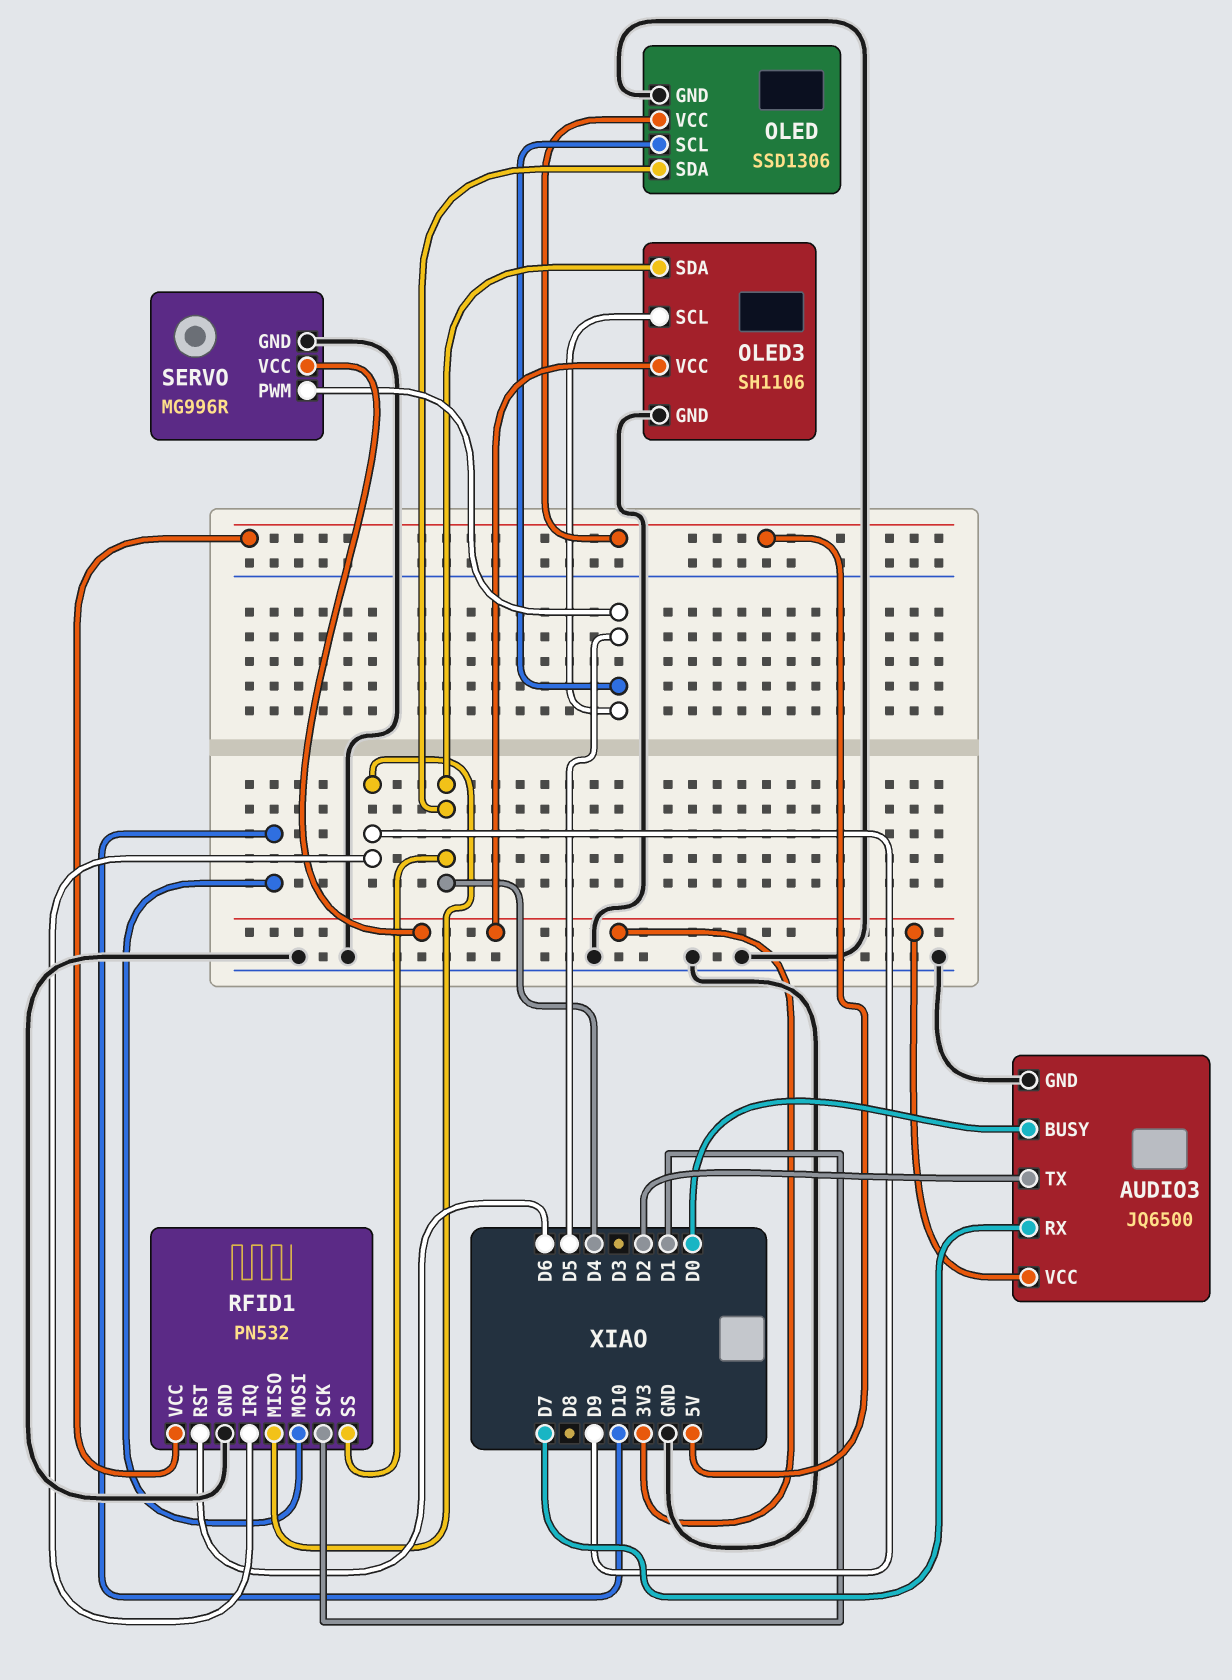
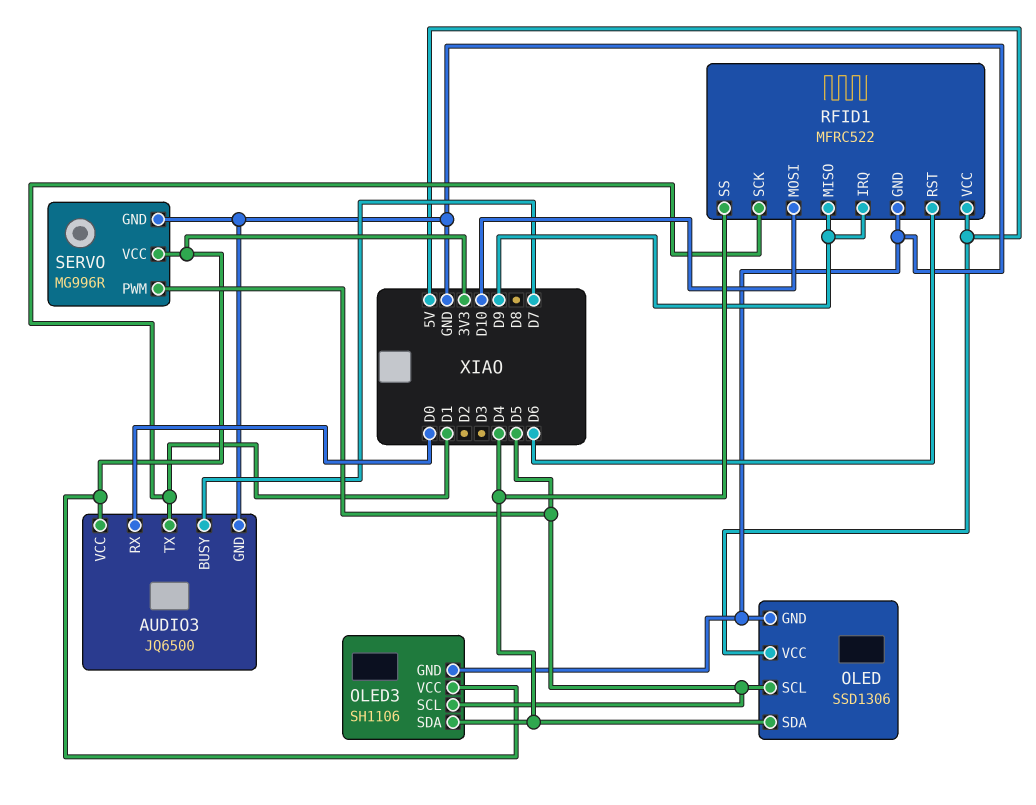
AUDIO3 pin BUSY: D0 -> D7
AUDIO3 pin RX: D7 -> D0
AUDIO3 pin TX: D2 -> D1
RFID1: PN532 -> MFRC522

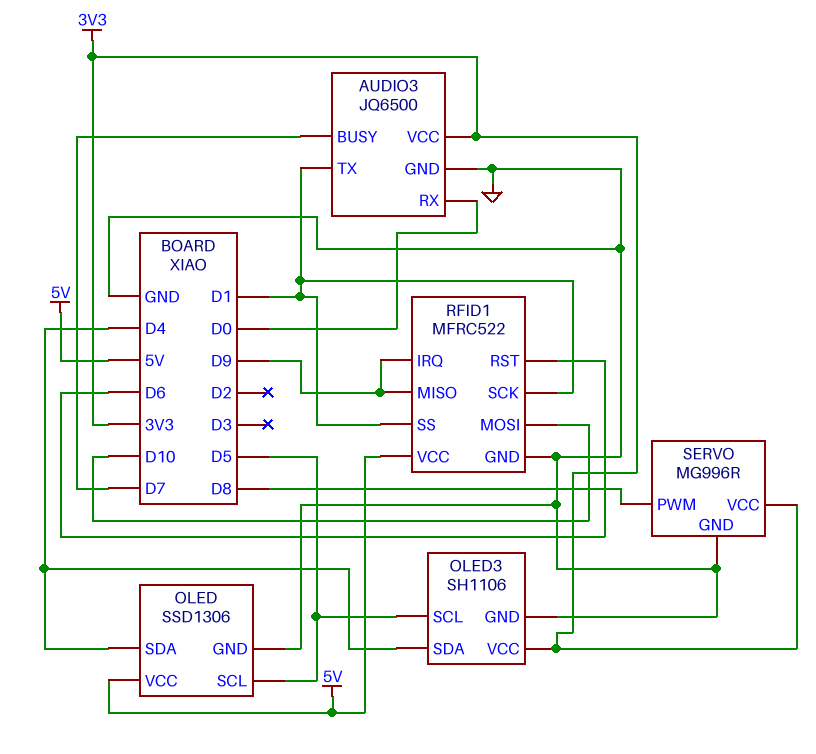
RFID1 pin SS: D4 -> D1
SERVO pin PWM: D5 -> D8

